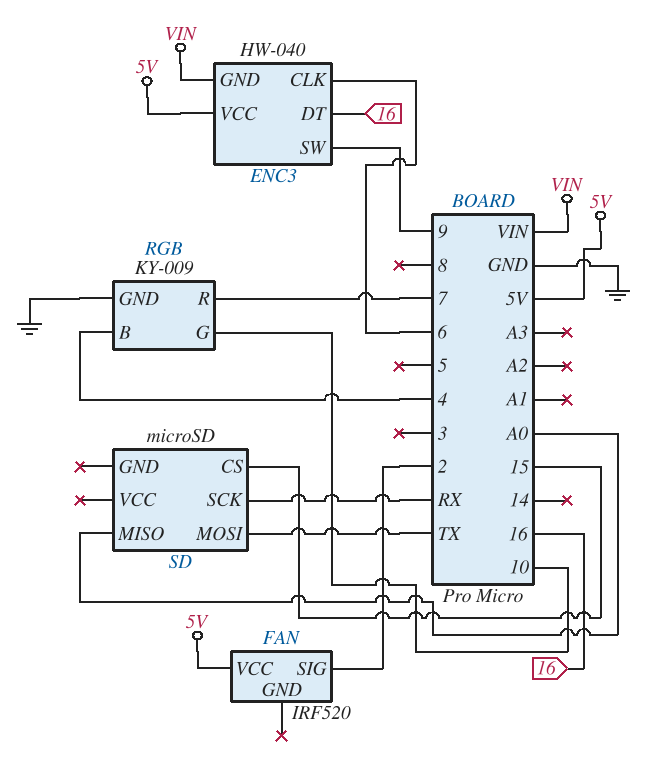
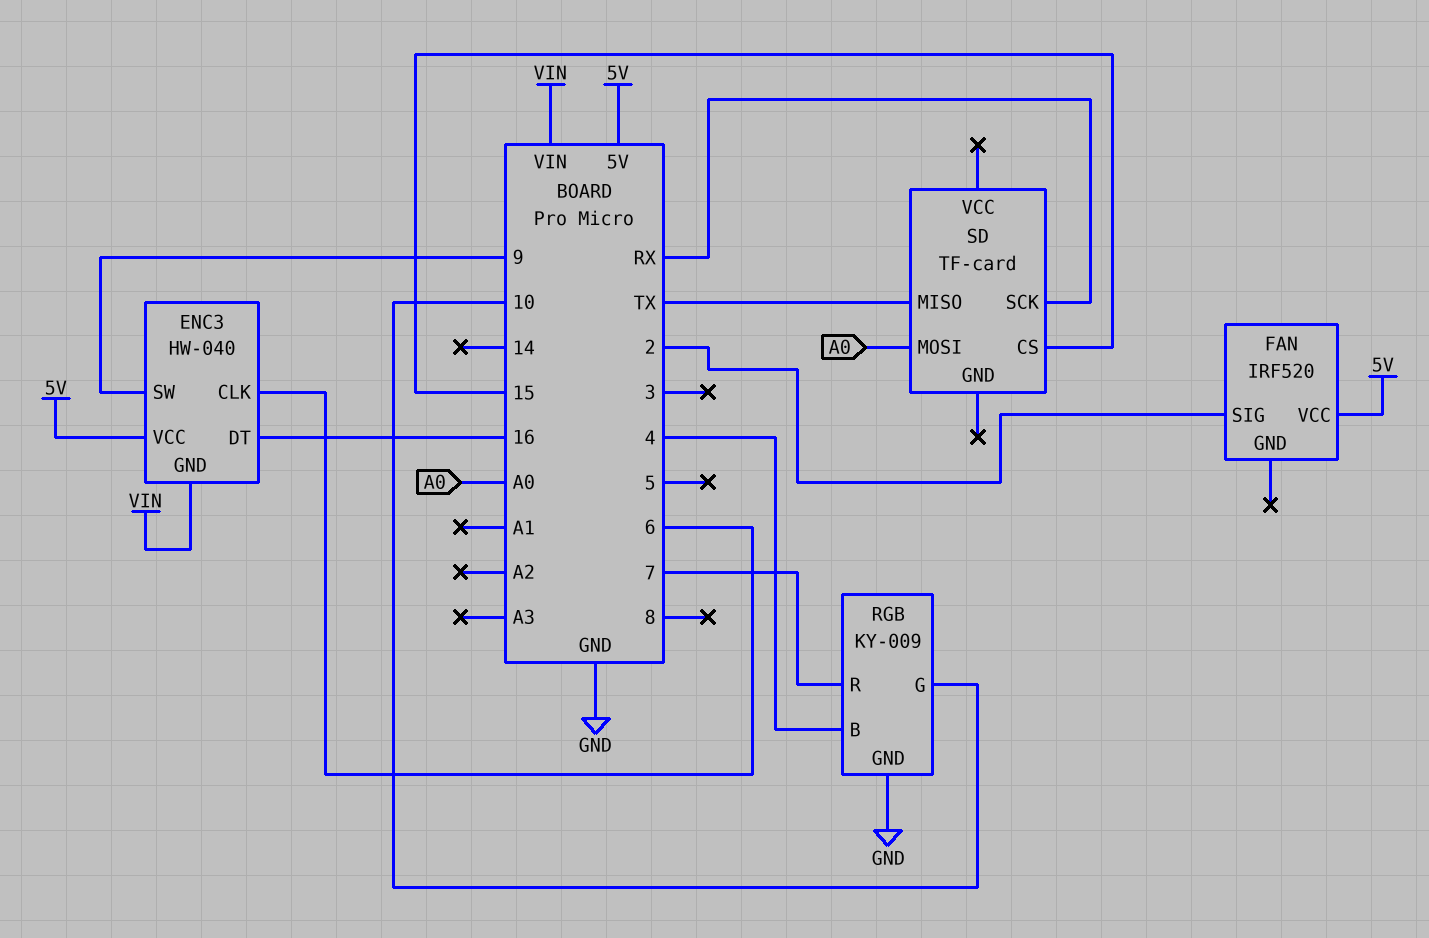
SD: microSD -> TF-card
SD pin MISO: A0 -> TX
SD pin MOSI: TX -> A0

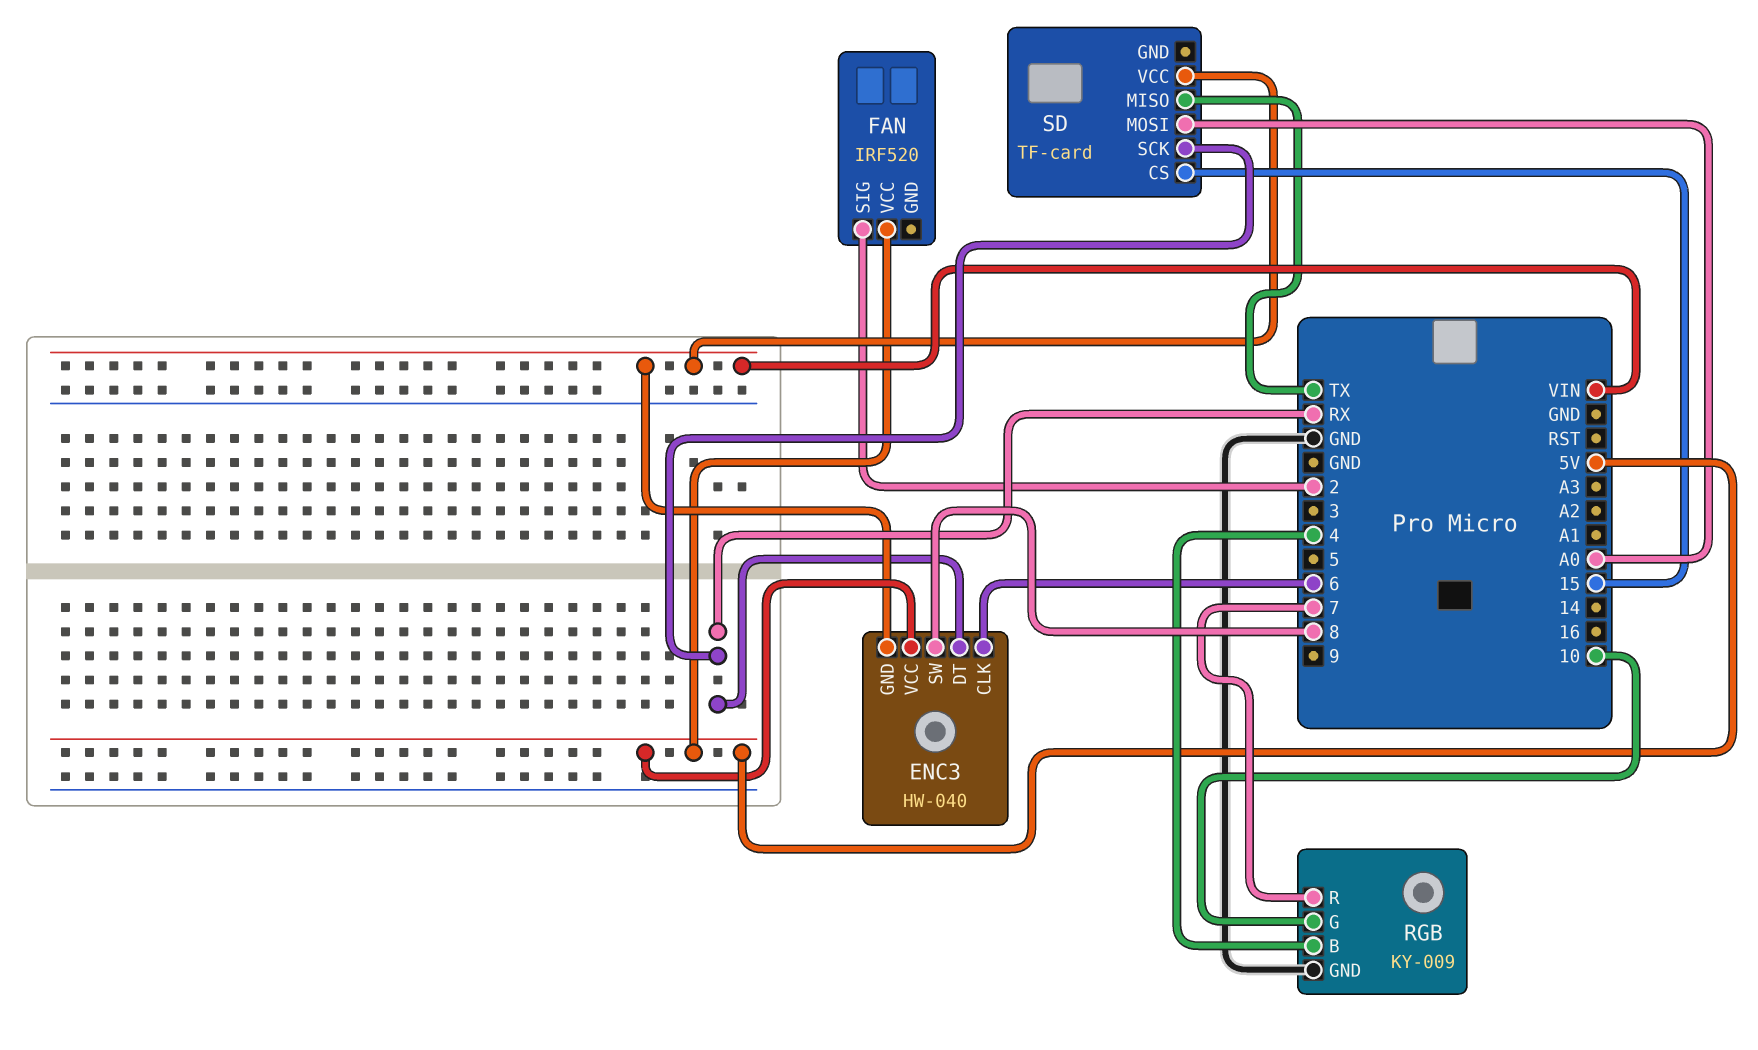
ENC3 pin DT: 16 -> RX
ENC3 pin SW: 9 -> 8
SD pin VCC: none -> VIN

